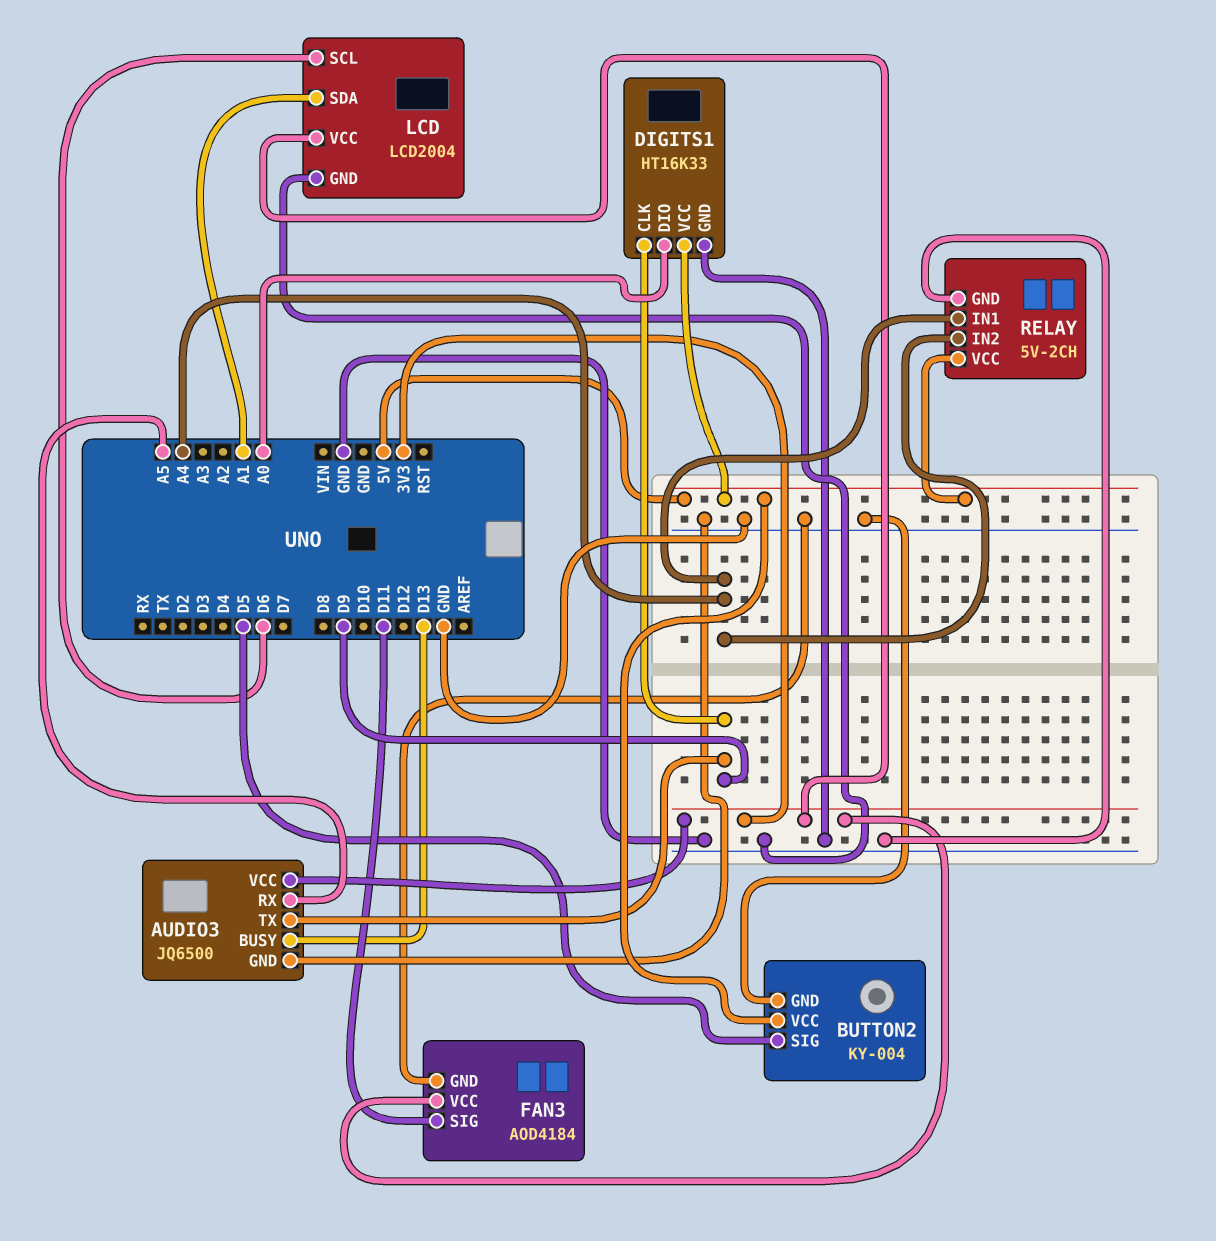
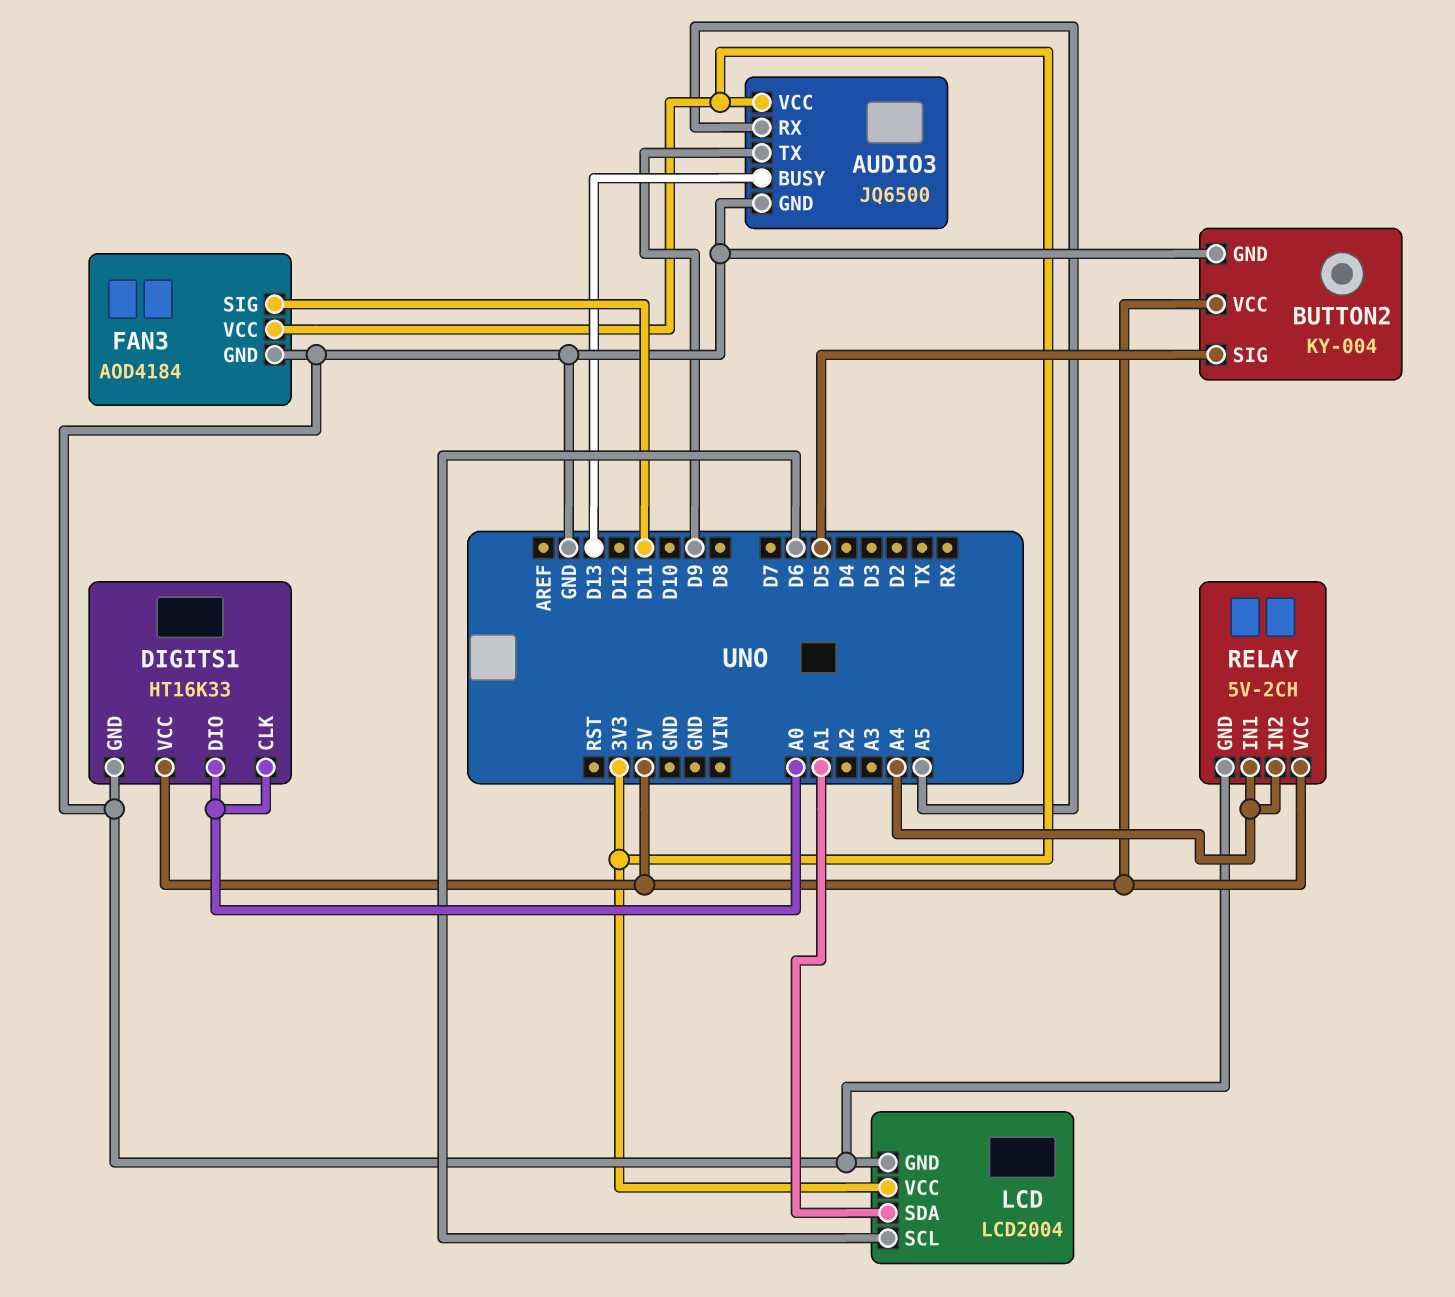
DIGITS1 pin CLK: D9 -> A0

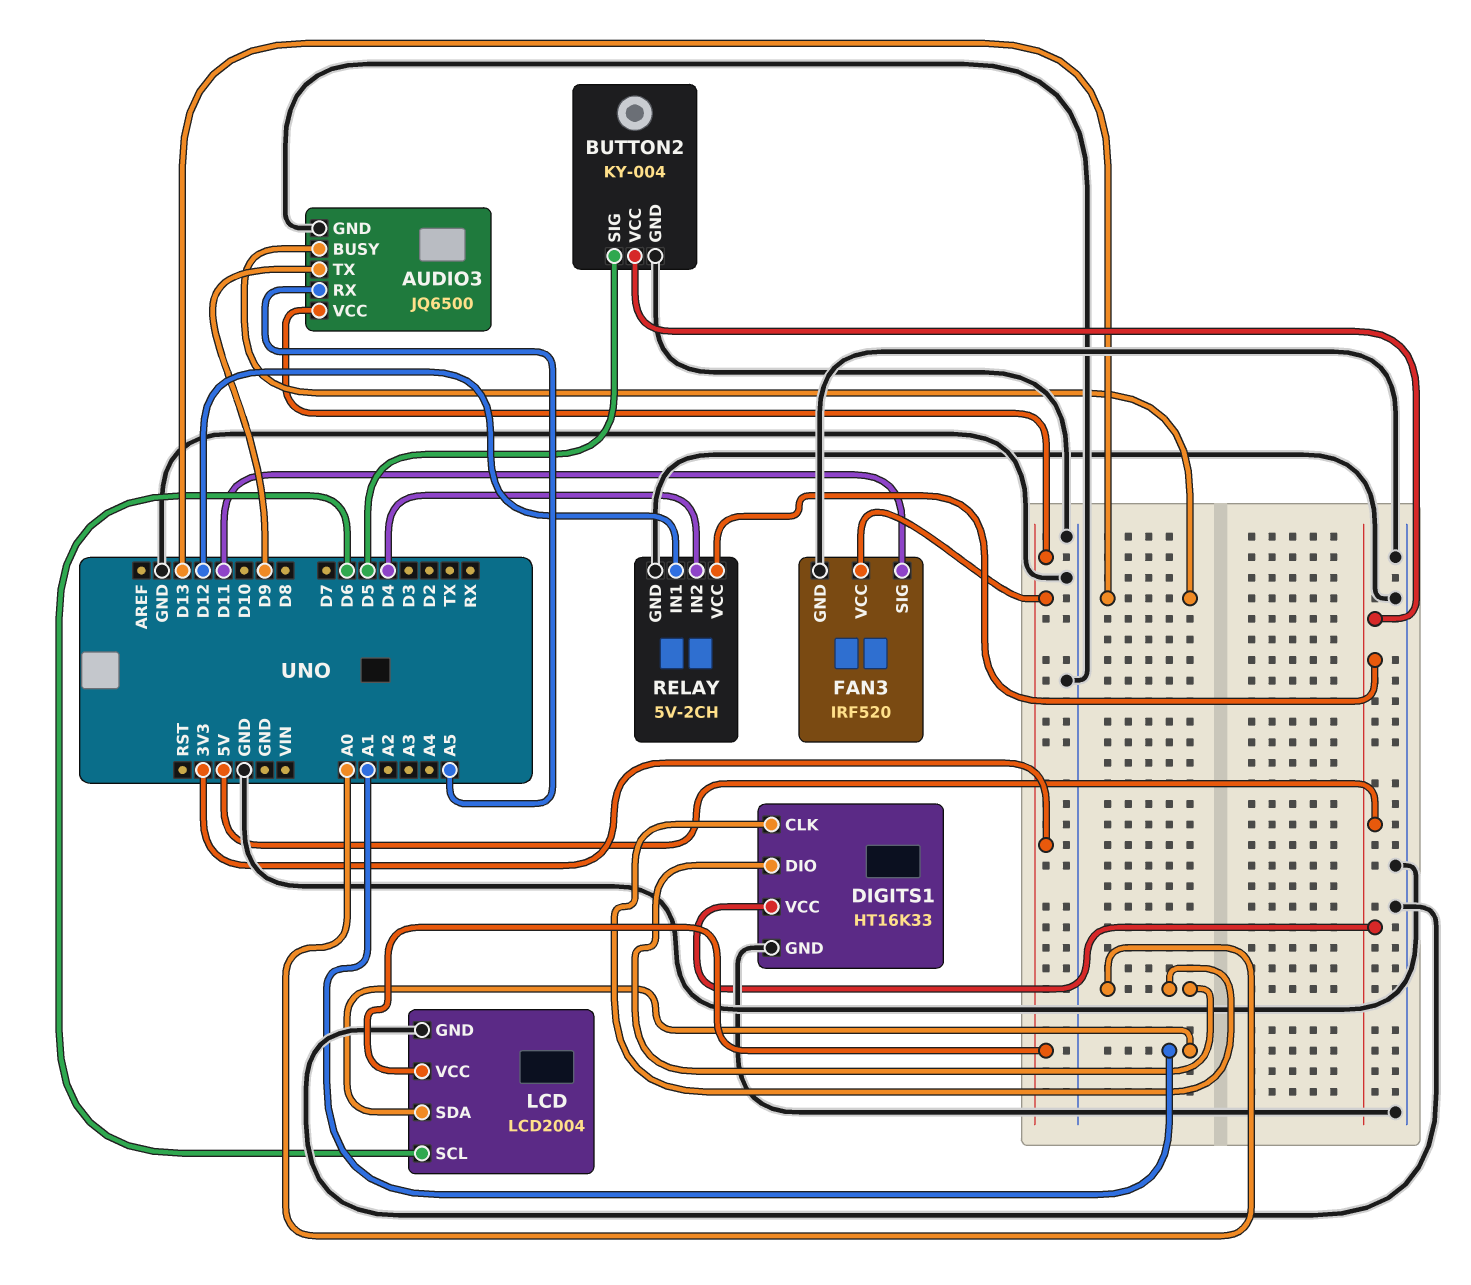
FAN3: AOD4184 -> IRF520
RELAY pin IN1: A4 -> D12
RELAY pin IN2: A4 -> D4

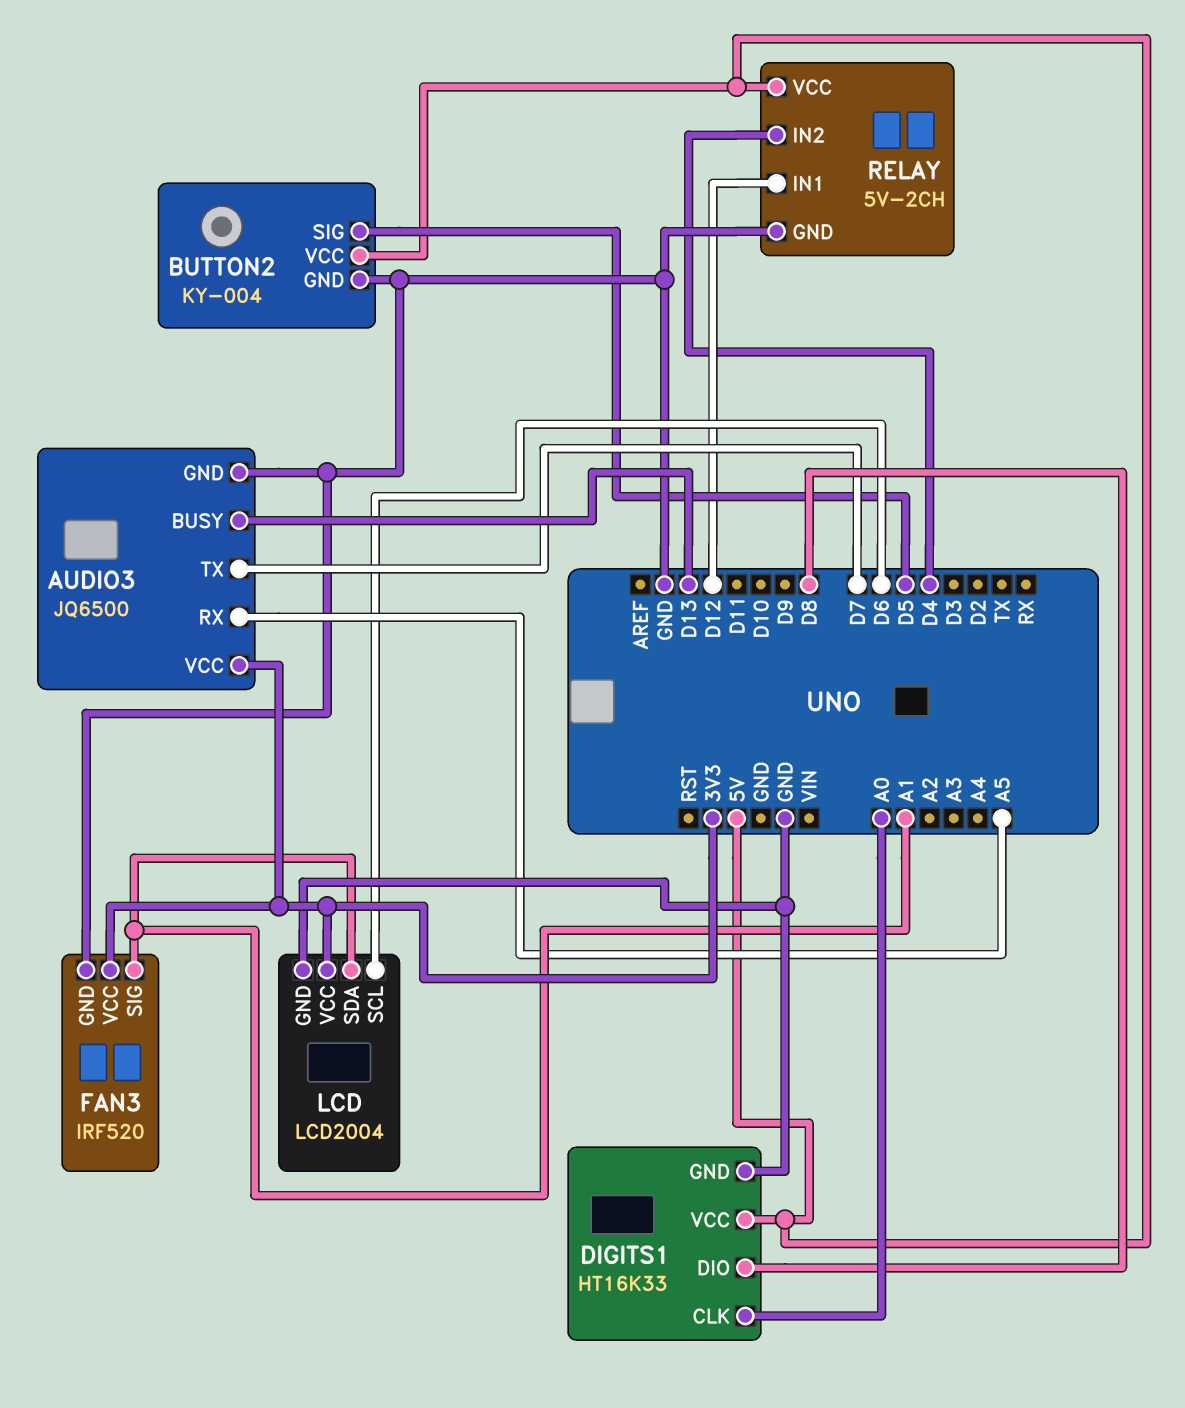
AUDIO3 pin TX: D9 -> D7
DIGITS1 pin DIO: A0 -> D8
FAN3 pin SIG: D11 -> A1

